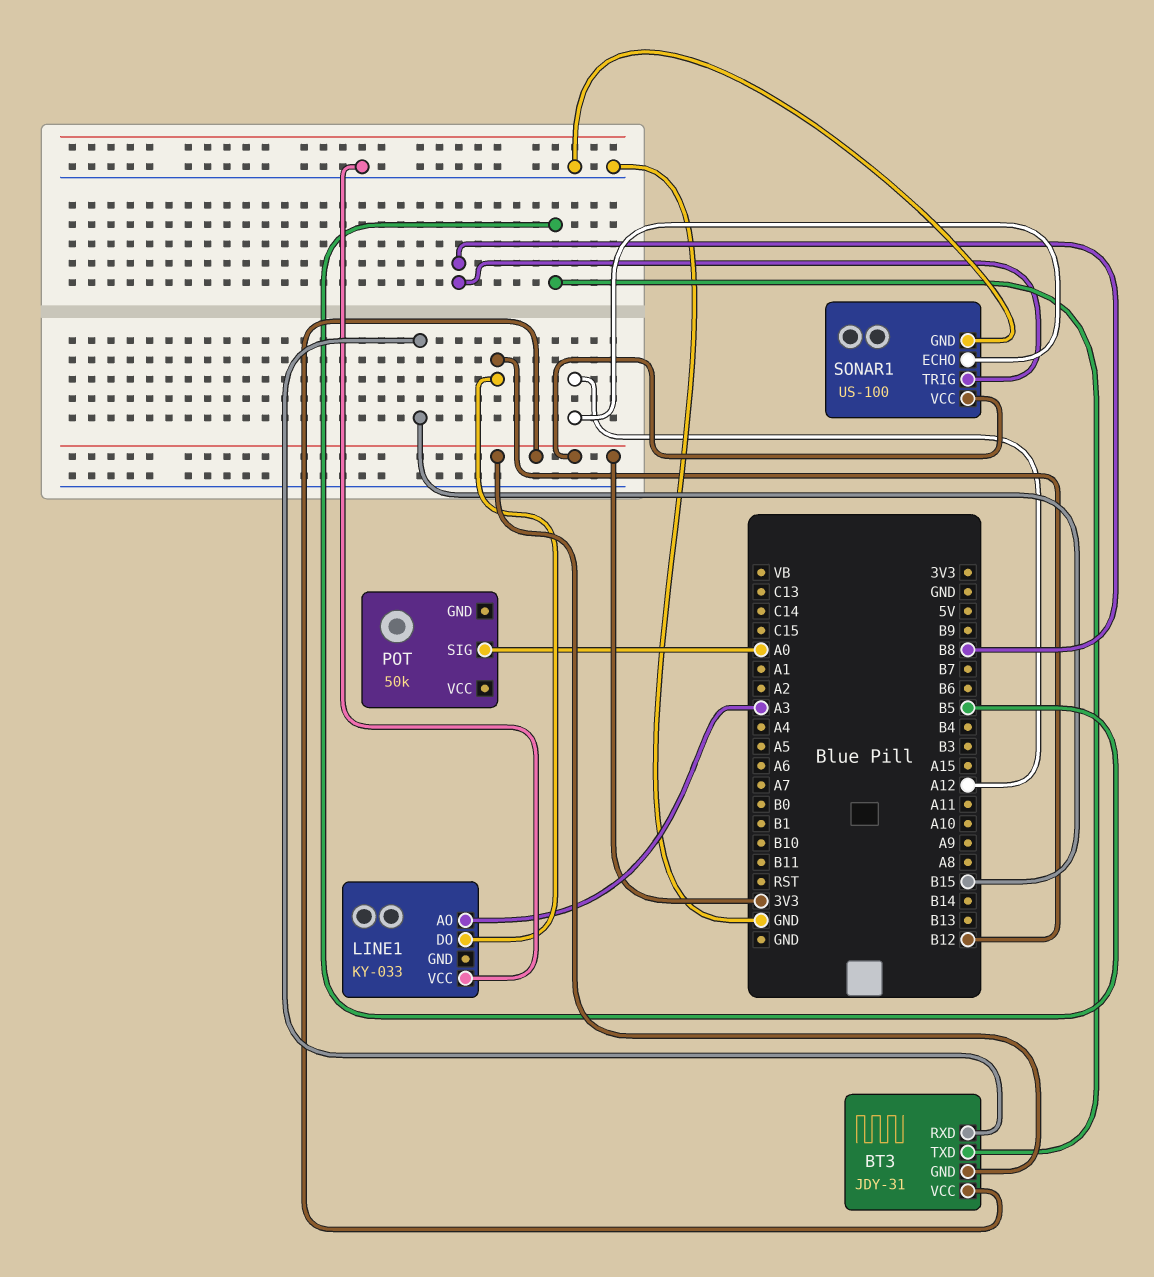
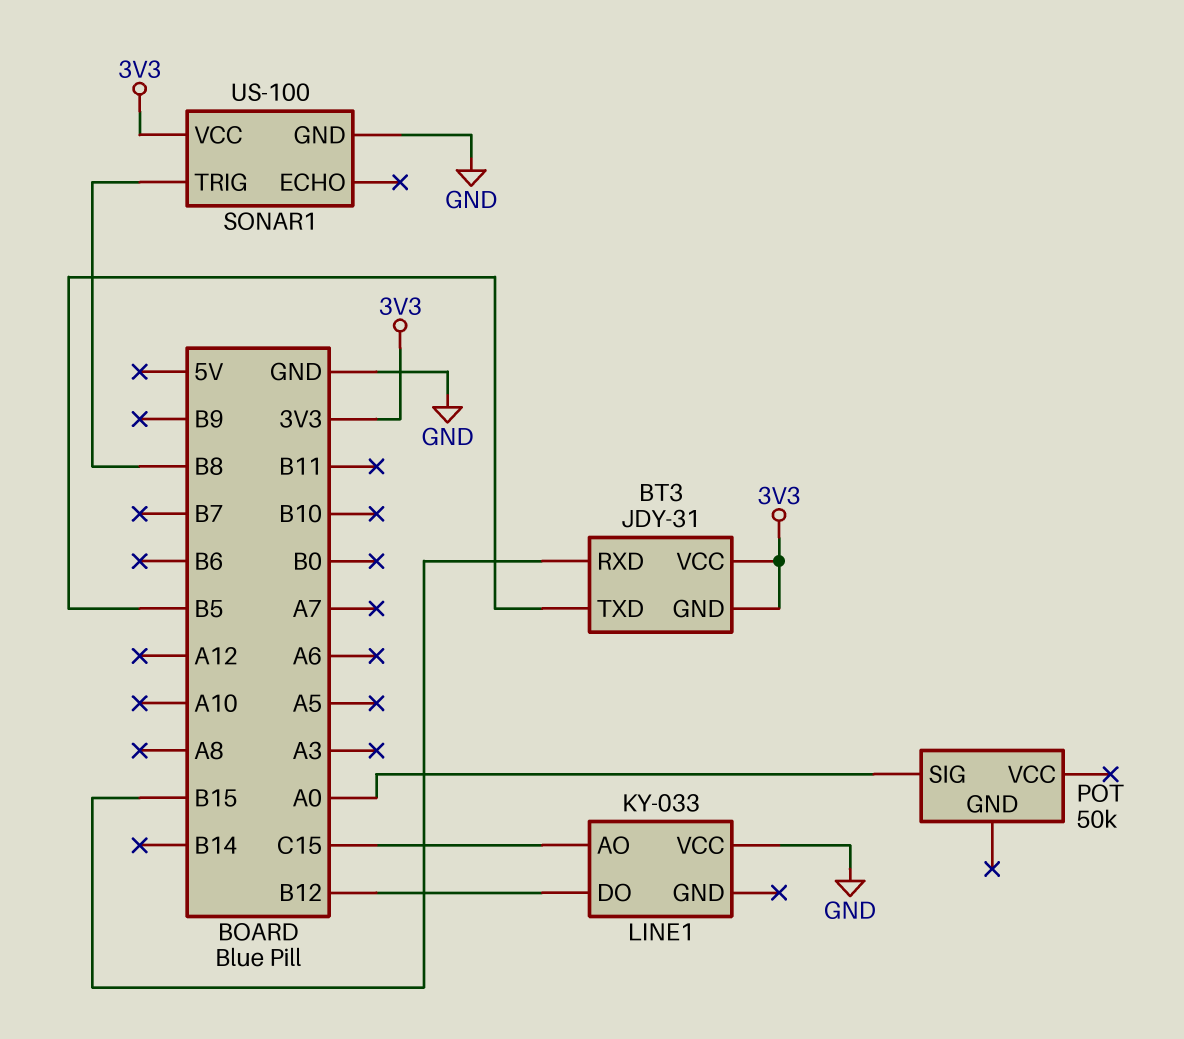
LINE1 pin AO: A3 -> C15
SONAR1 pin ECHO: A12 -> none

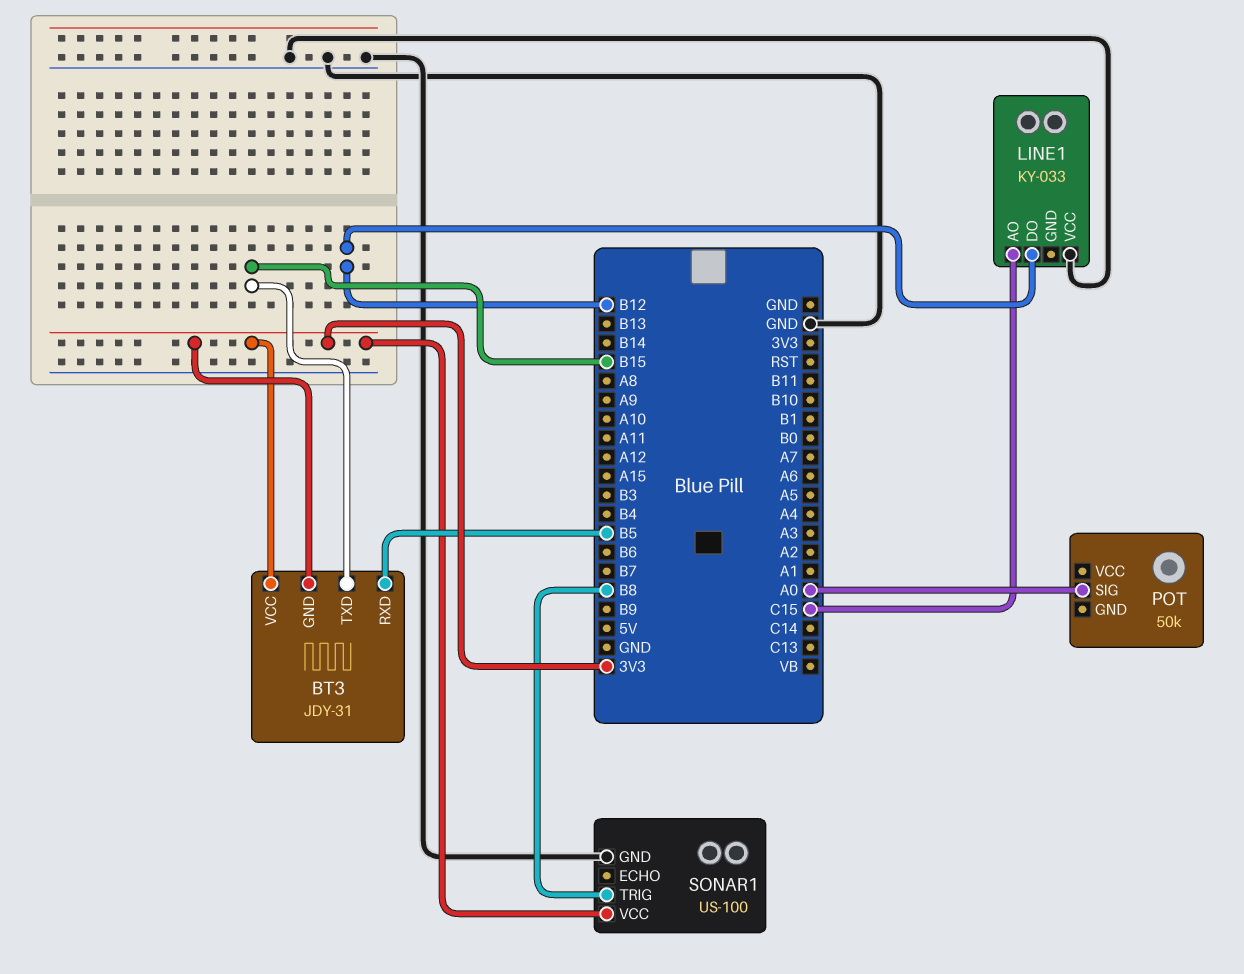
BT3 pin RXD: B15 -> B5
BT3 pin TXD: B5 -> B15

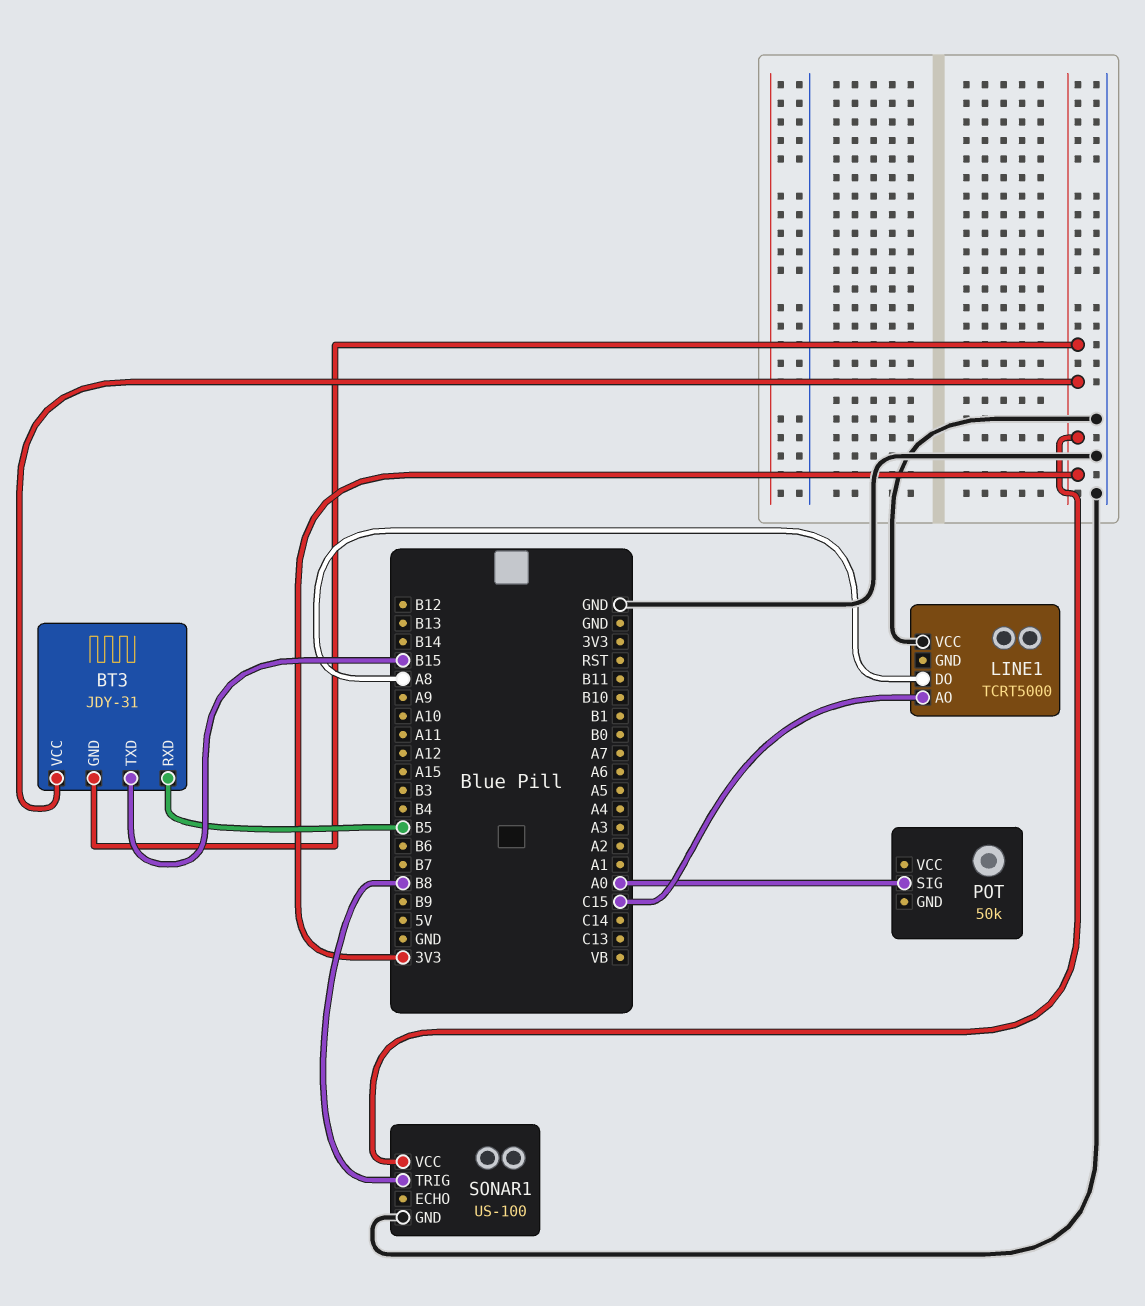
LINE1: KY-033 -> TCRT5000
LINE1 pin DO: B12 -> A8

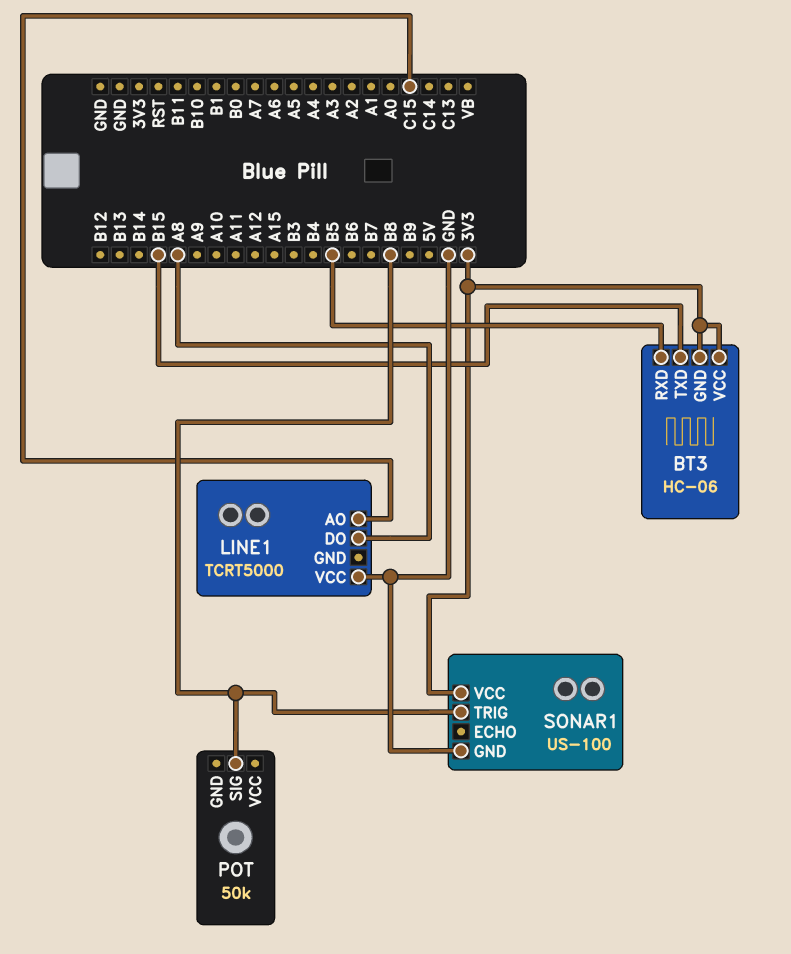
BT3: JDY-31 -> HC-06
POT pin SIG: A0 -> B8

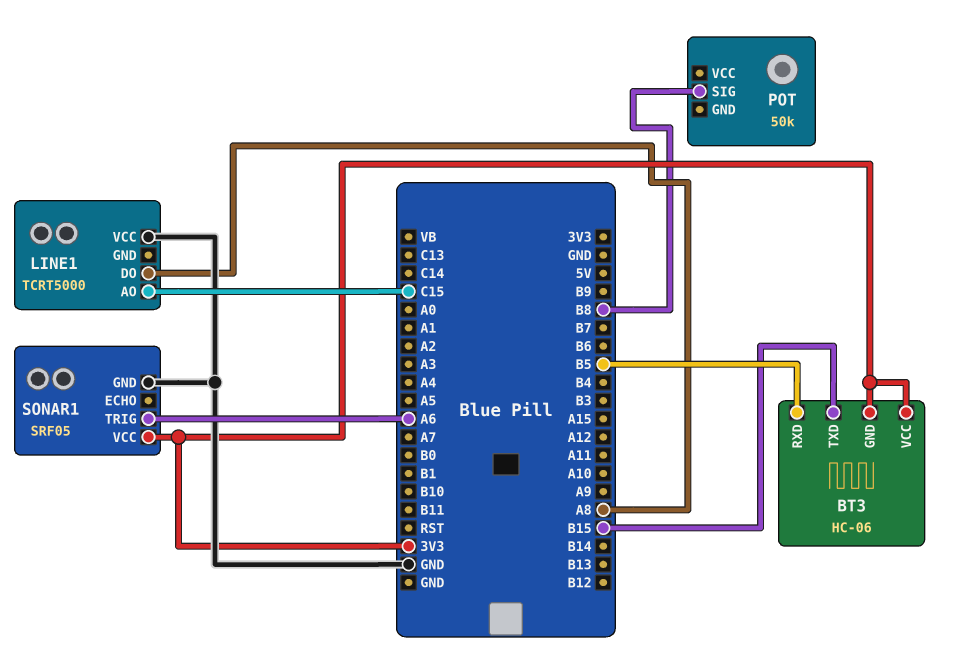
SONAR1: US-100 -> SRF05
SONAR1 pin TRIG: B8 -> A6

